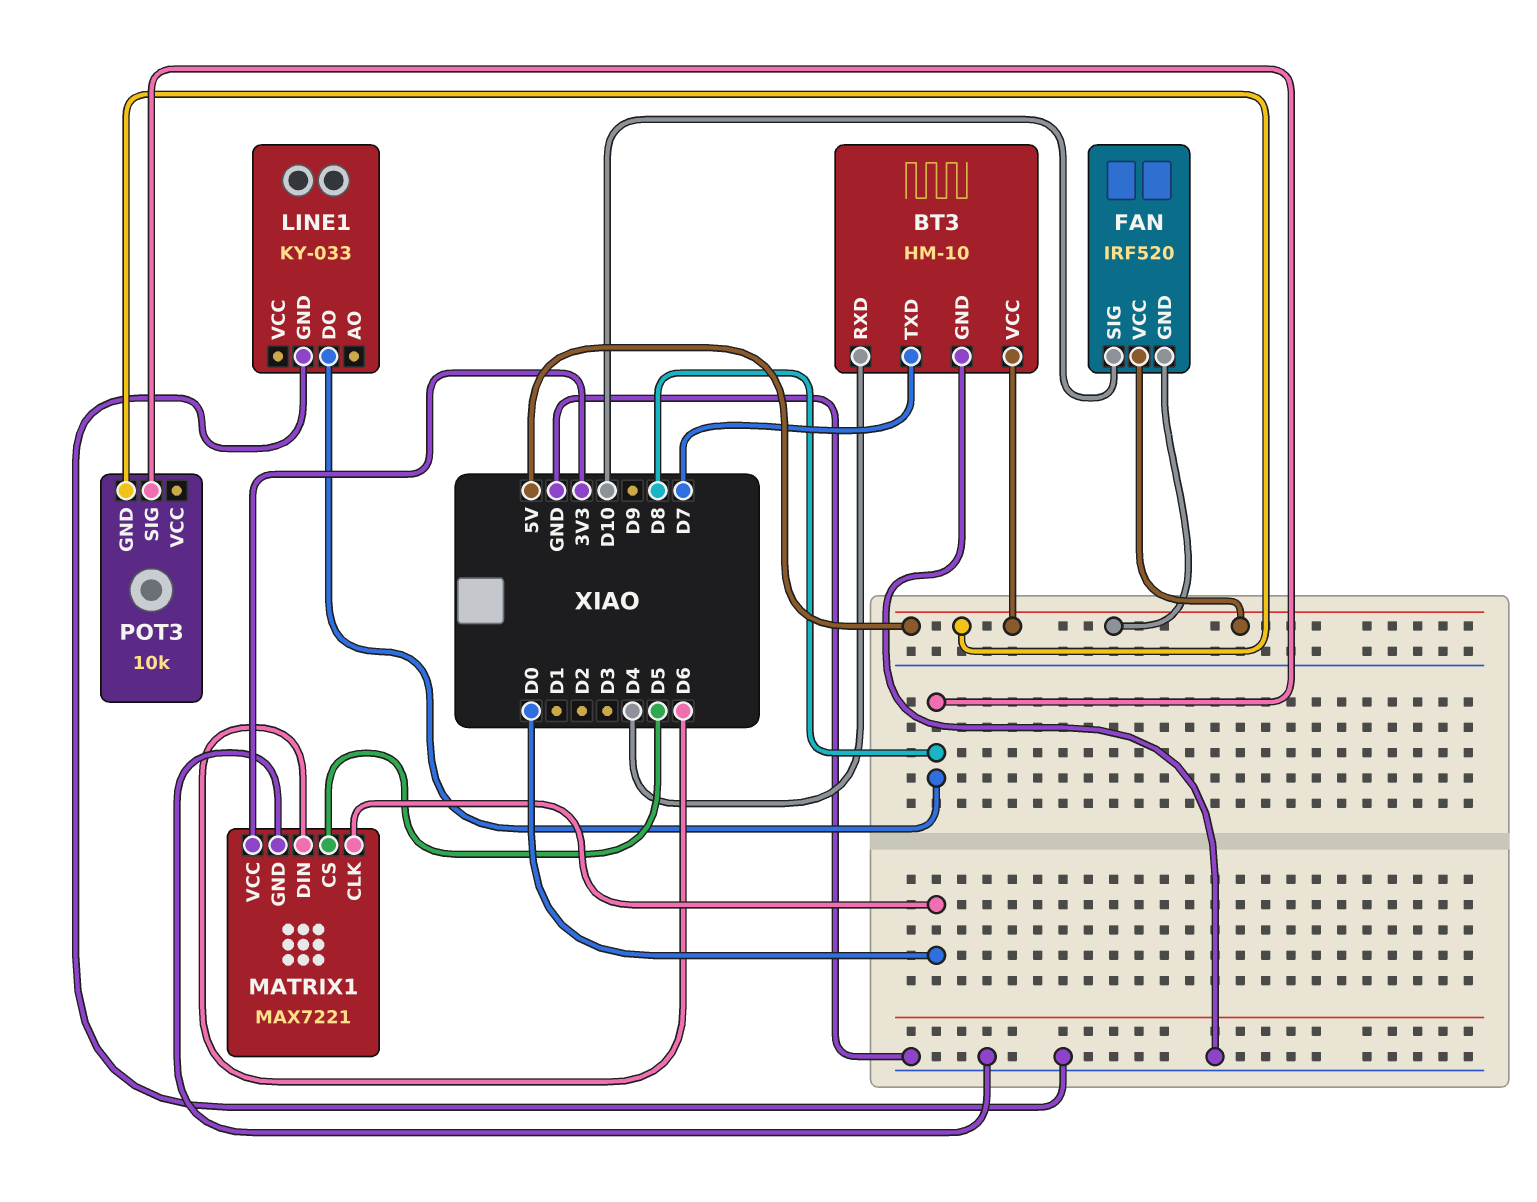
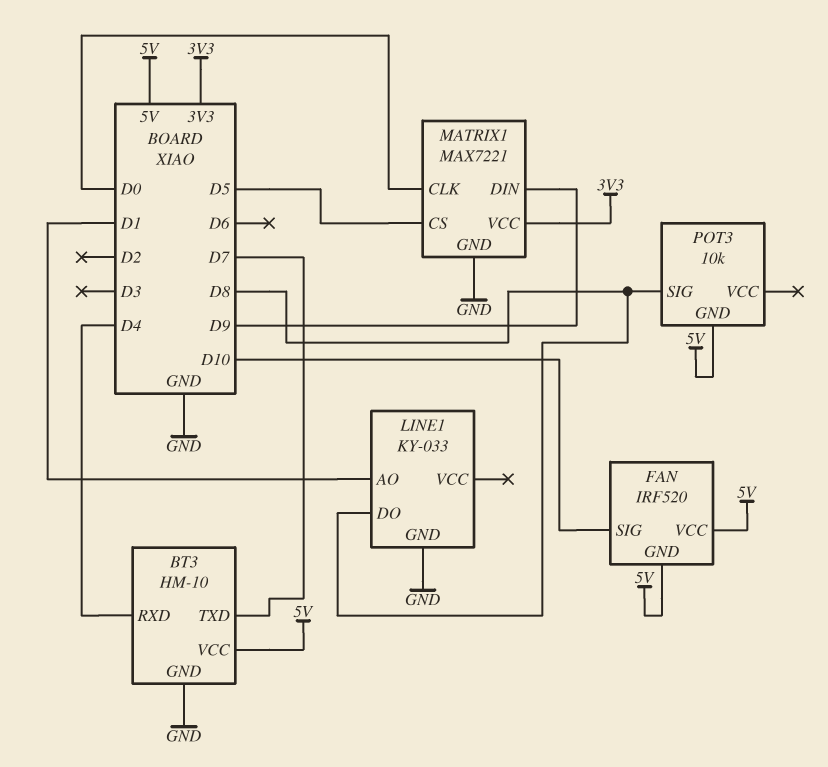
LINE1 pin AO: none -> D1
MATRIX1 pin DIN: D6 -> D9

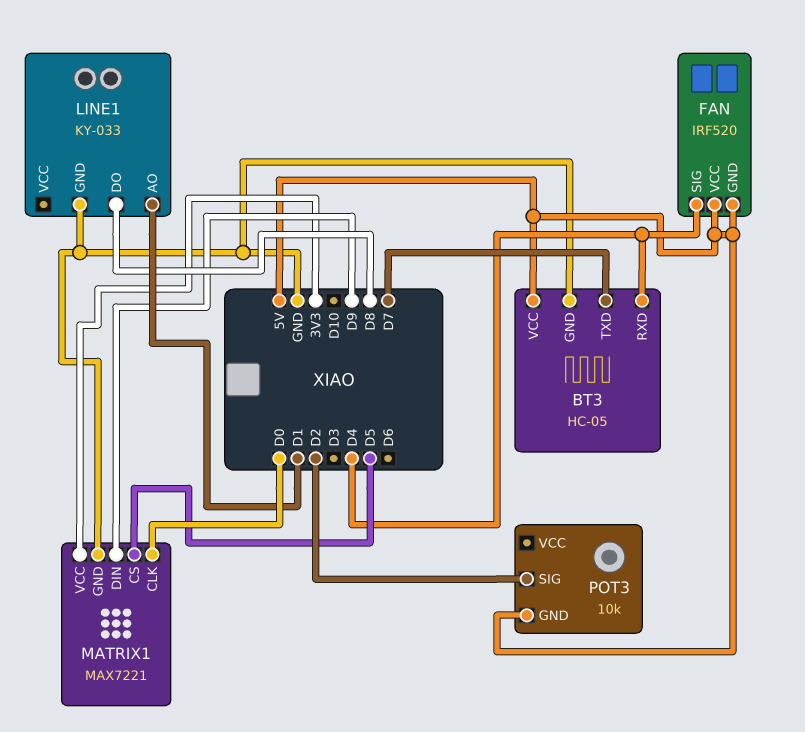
BT3: HM-10 -> HC-05
FAN pin SIG: D10 -> D4
POT3 pin SIG: D8 -> D2

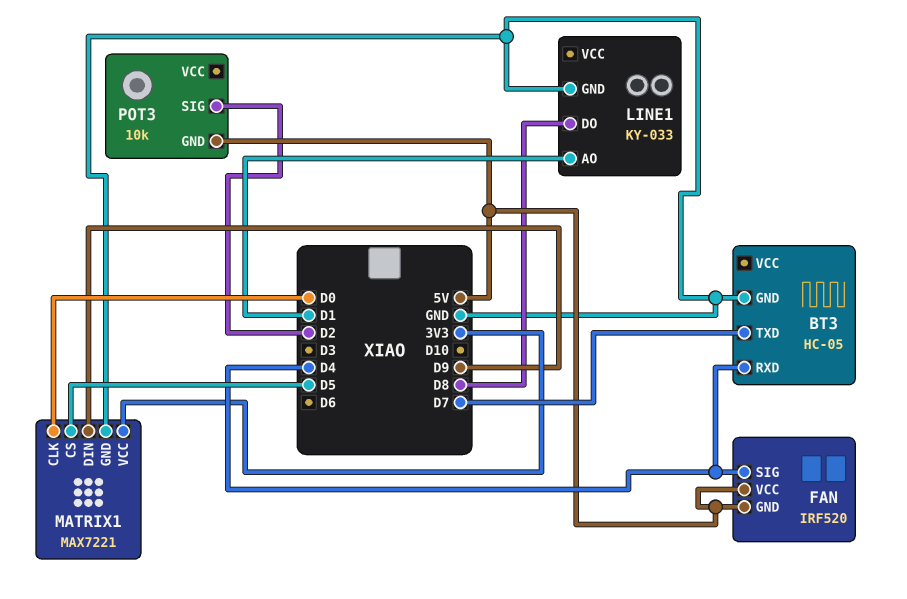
BT3 pin VCC: 5V -> none

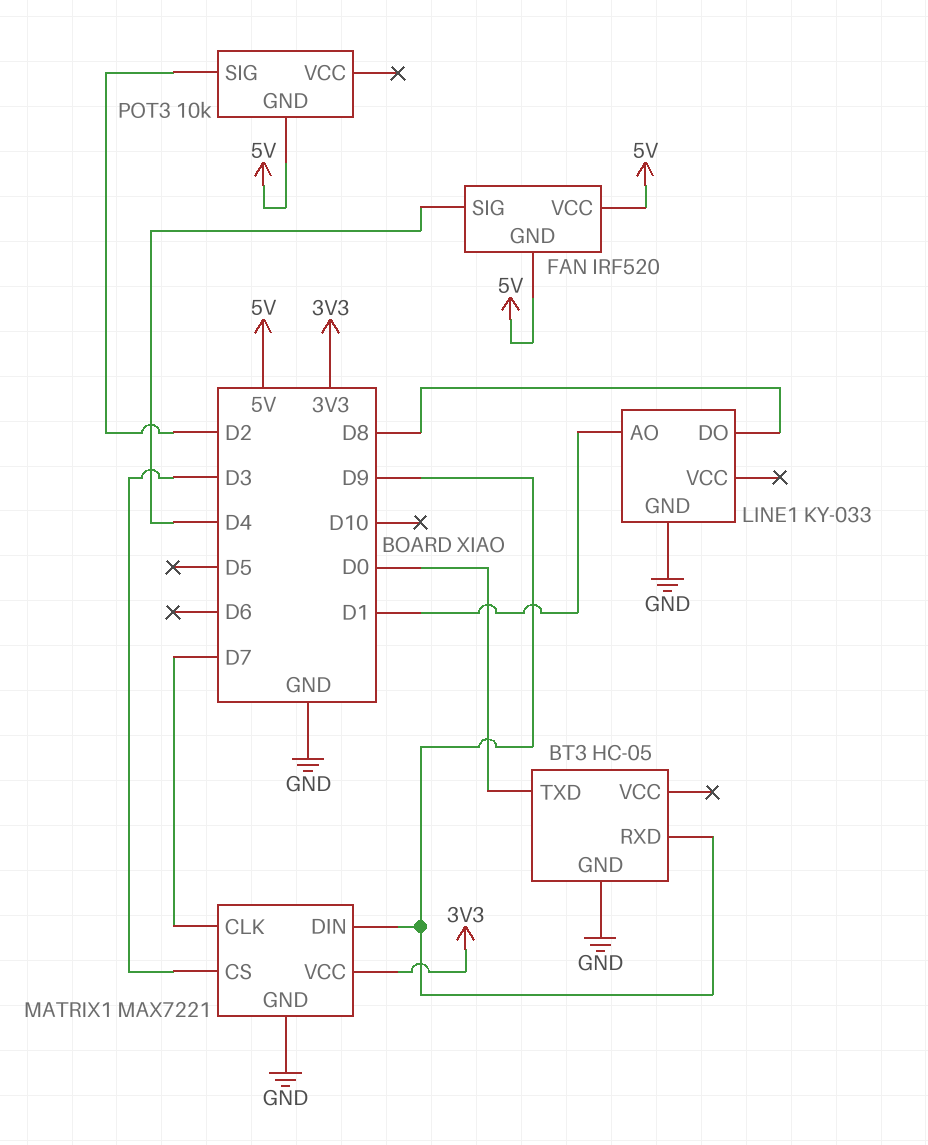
BT3 pin RXD: D4 -> D9
BT3 pin TXD: D7 -> D0
MATRIX1 pin CLK: D0 -> D7
MATRIX1 pin CS: D5 -> D3

